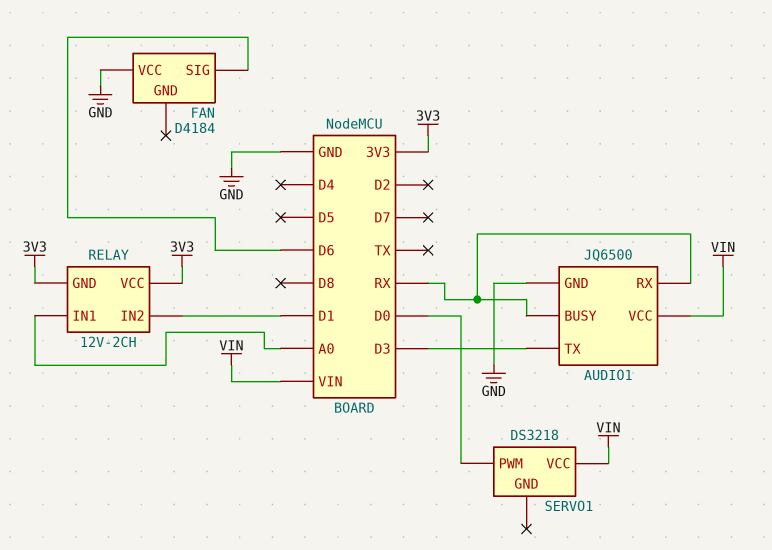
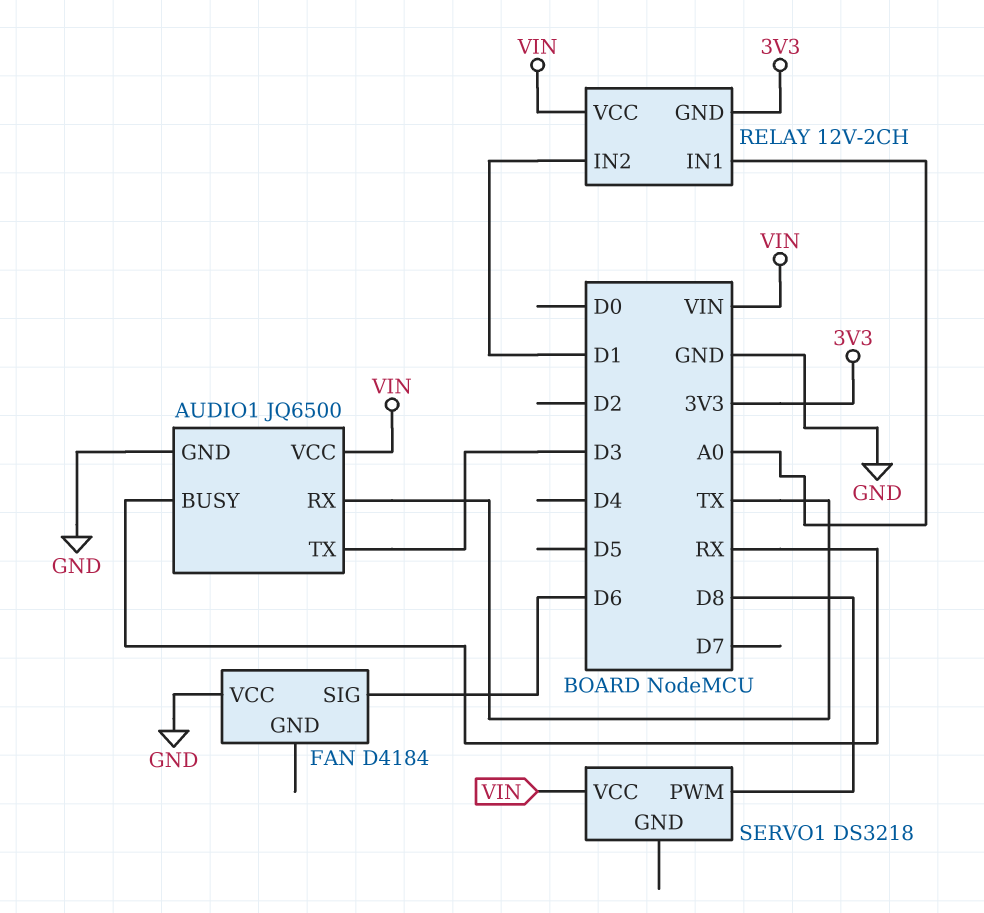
AUDIO1 pin RX: RX -> TX
RELAY pin VCC: 3V3 -> VIN
SERVO1 pin PWM: D0 -> D8

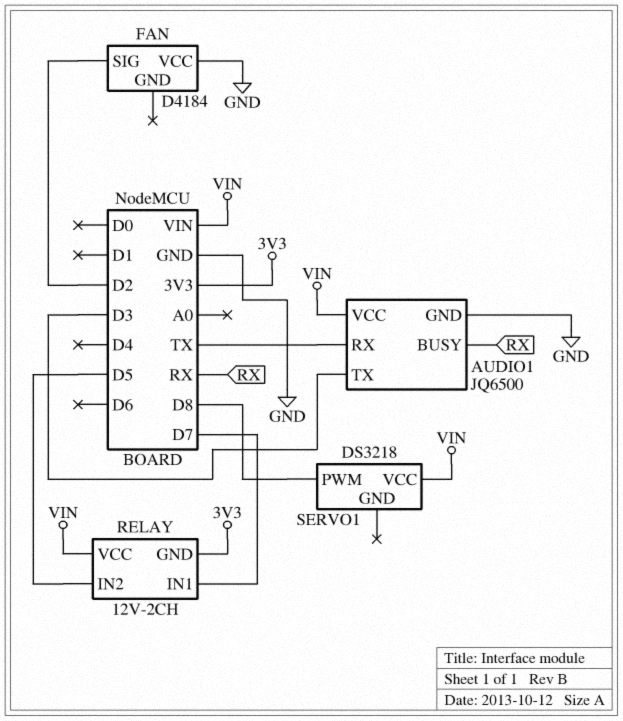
FAN pin SIG: D6 -> D2
RELAY pin IN1: A0 -> D7
RELAY pin IN2: D1 -> D5

